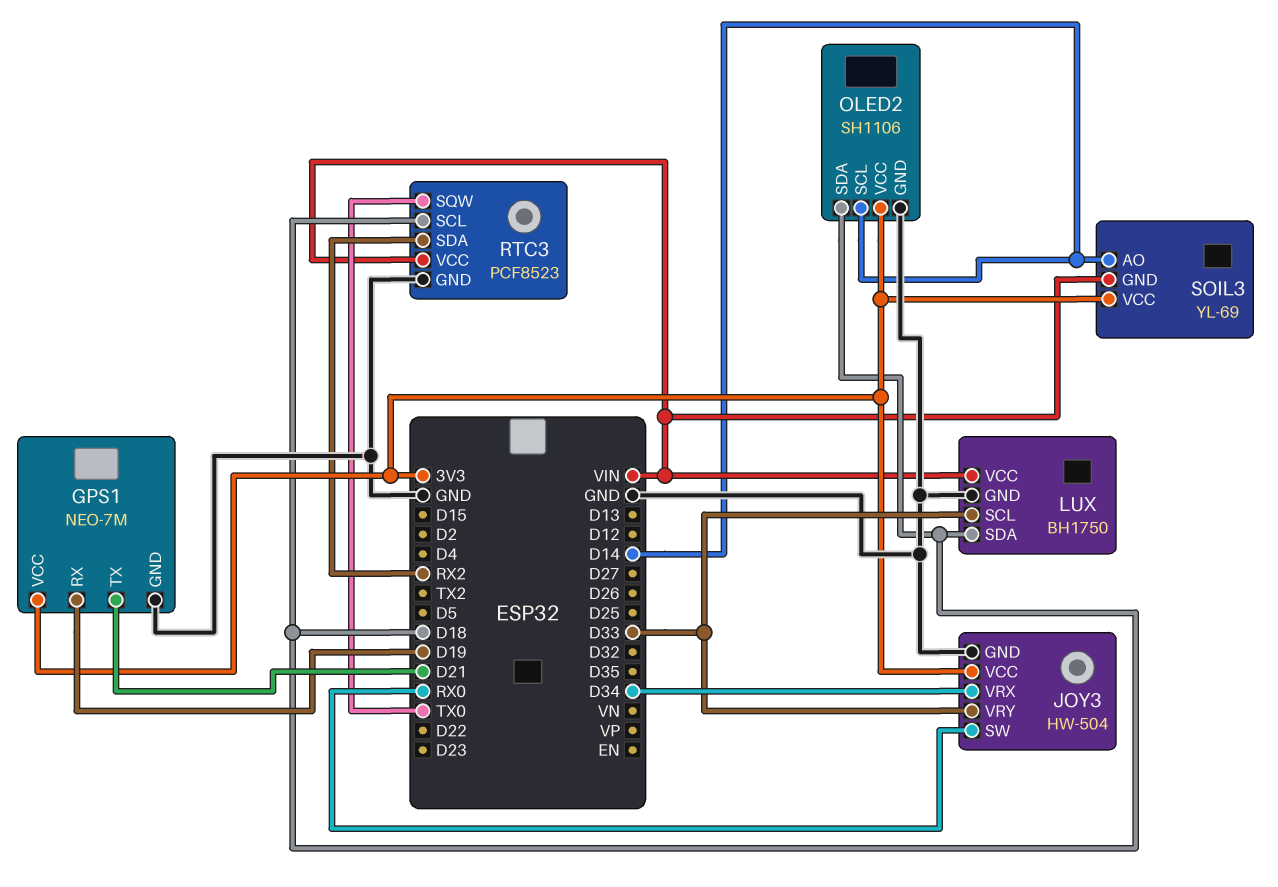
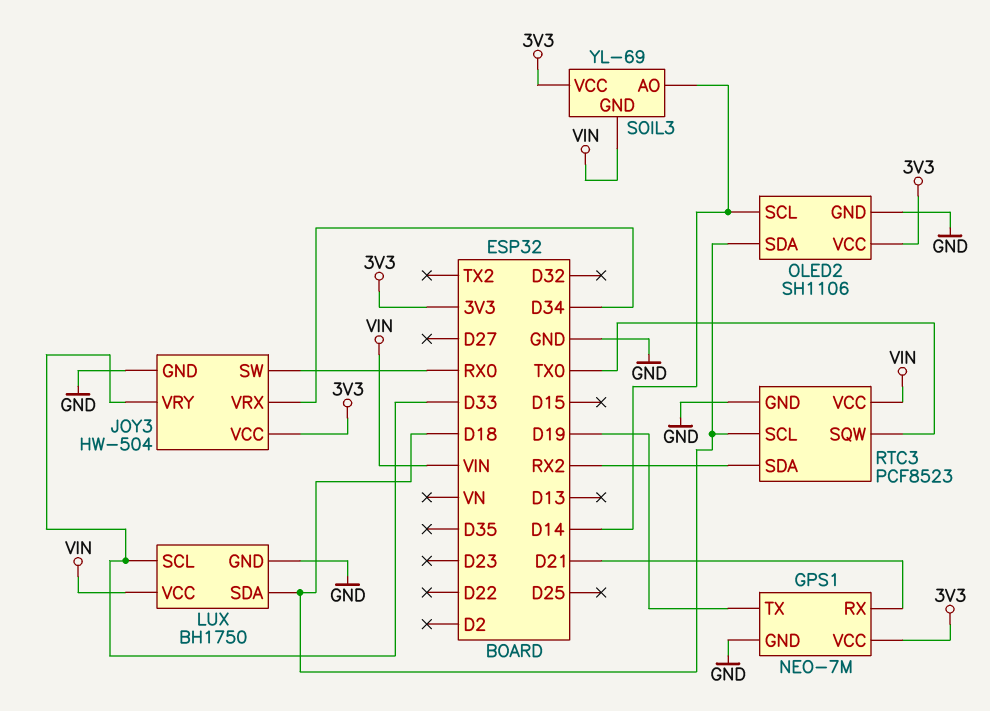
GPS1 pin RX: D19 -> D21
GPS1 pin TX: D21 -> D19

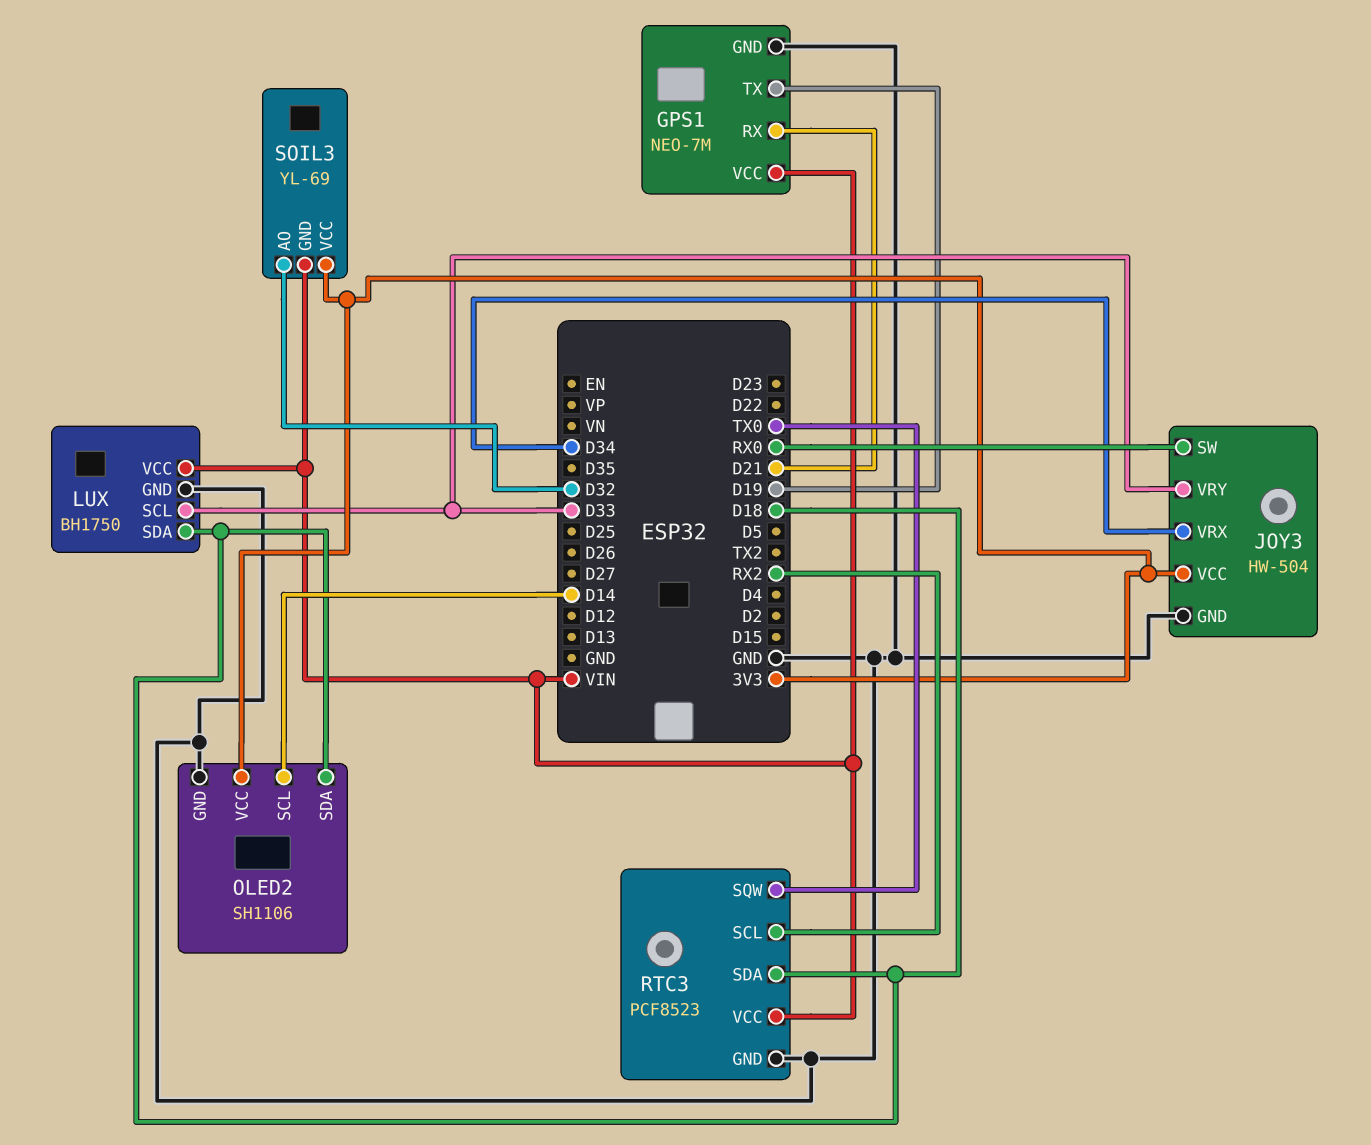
GPS1 pin VCC: 3V3 -> VIN
RTC3 pin SCL: D18 -> RX2
RTC3 pin SDA: RX2 -> D18
SOIL3 pin AO: D14 -> D32

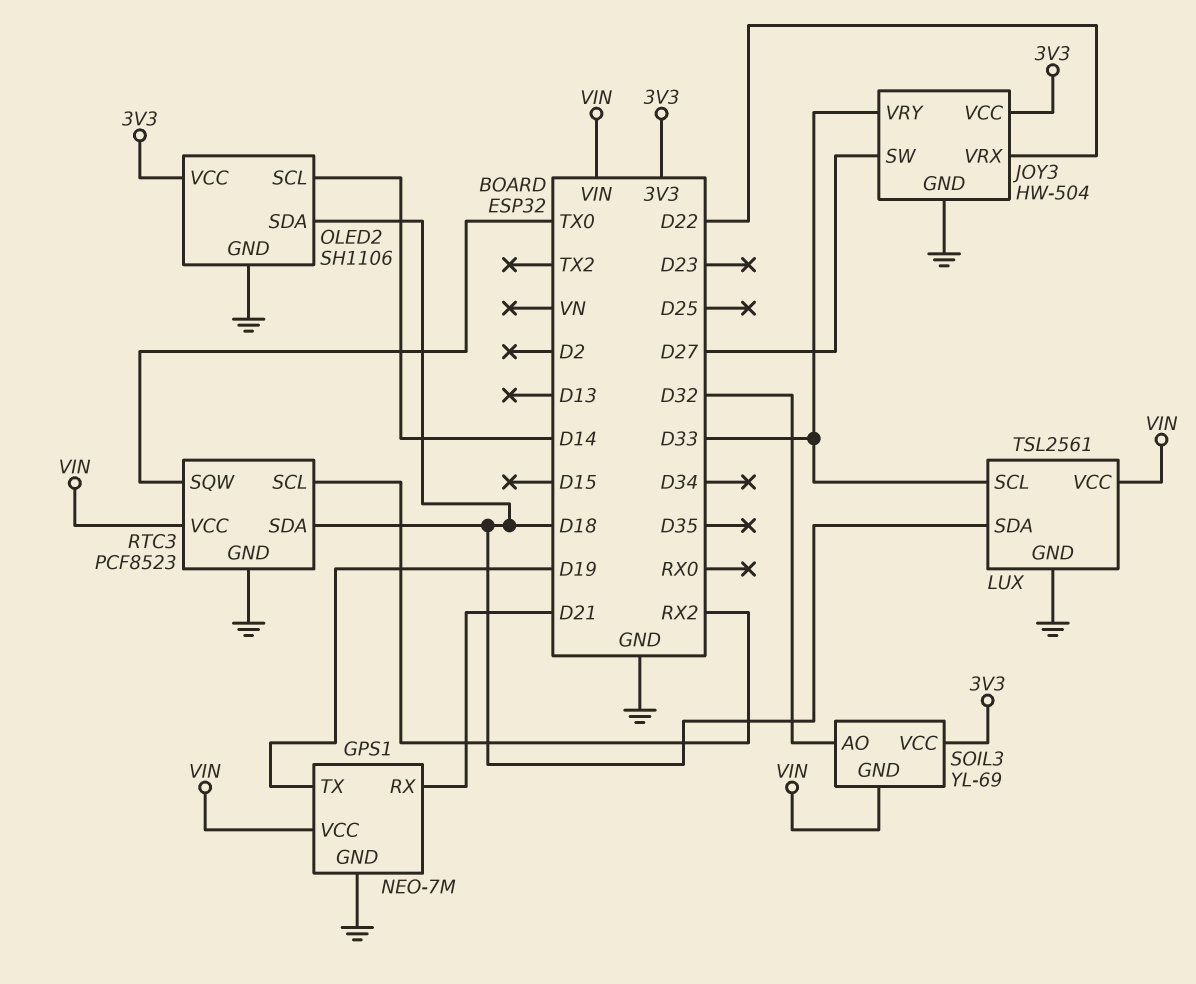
JOY3 pin SW: RX0 -> D27
JOY3 pin VRX: D34 -> D22
LUX: BH1750 -> TSL2561

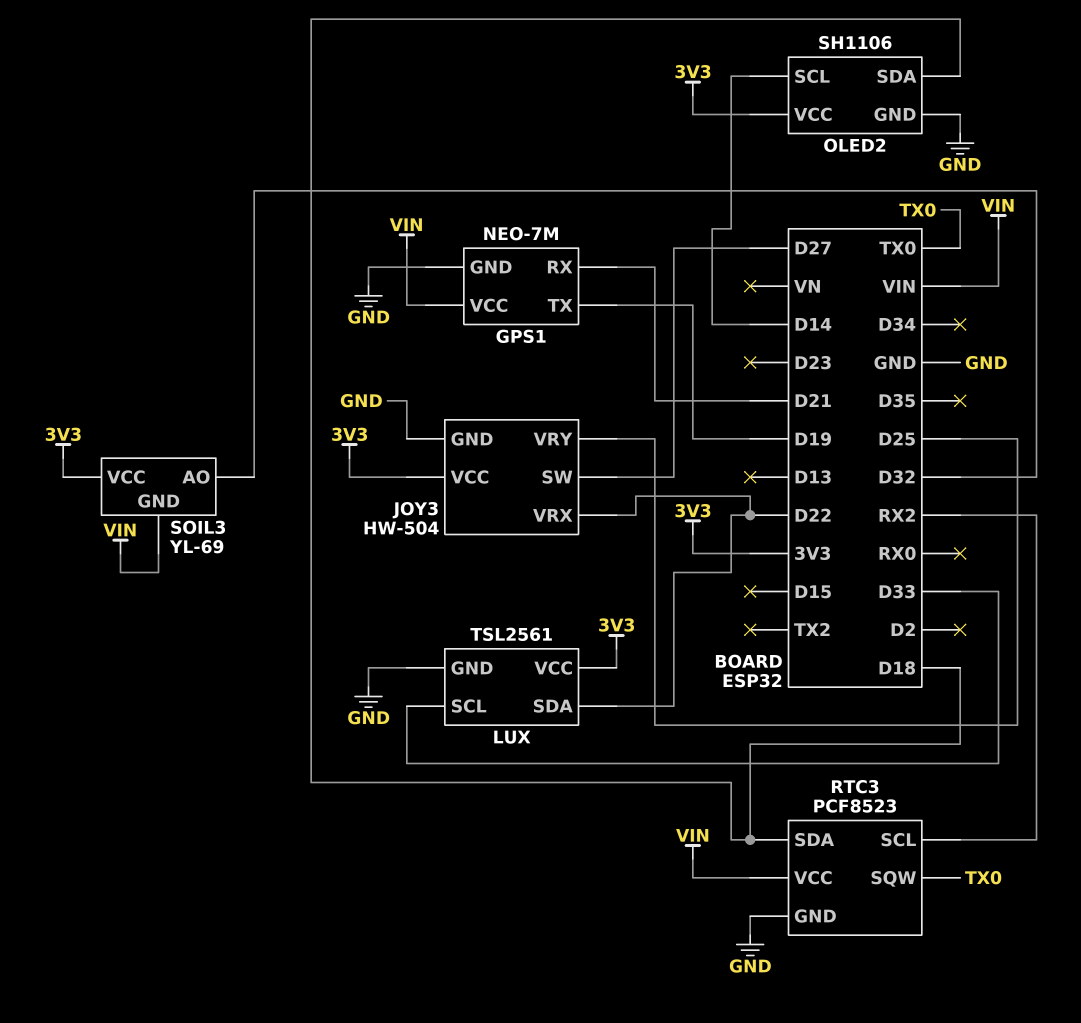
JOY3 pin VRY: D33 -> D25
LUX pin SDA: D18 -> D22
LUX pin VCC: VIN -> 3V3

